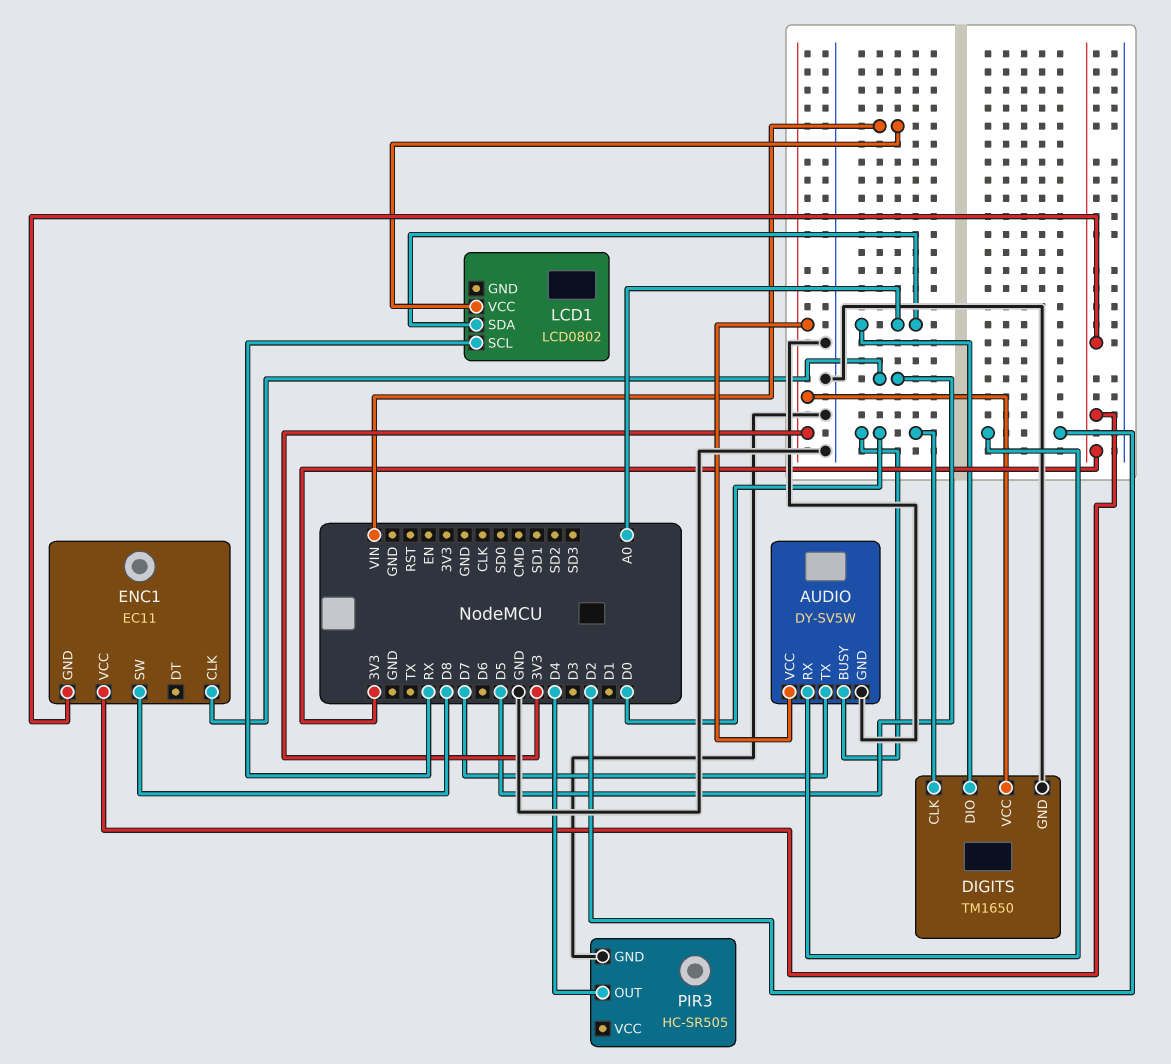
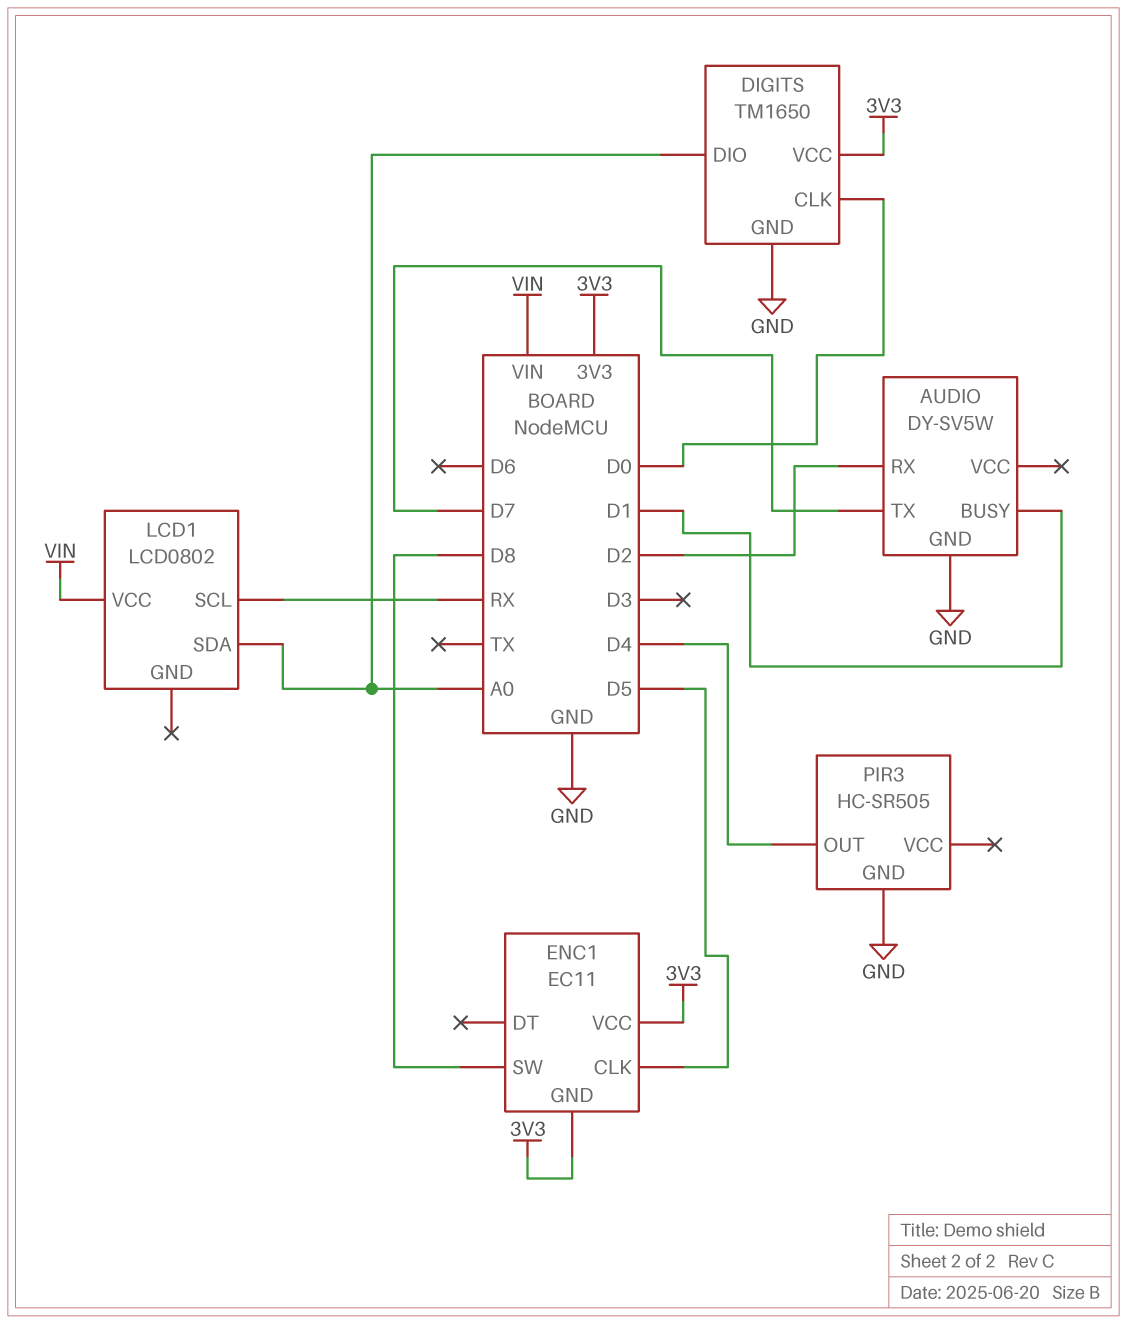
AUDIO pin BUSY: D0 -> D1
AUDIO pin VCC: 3V3 -> none

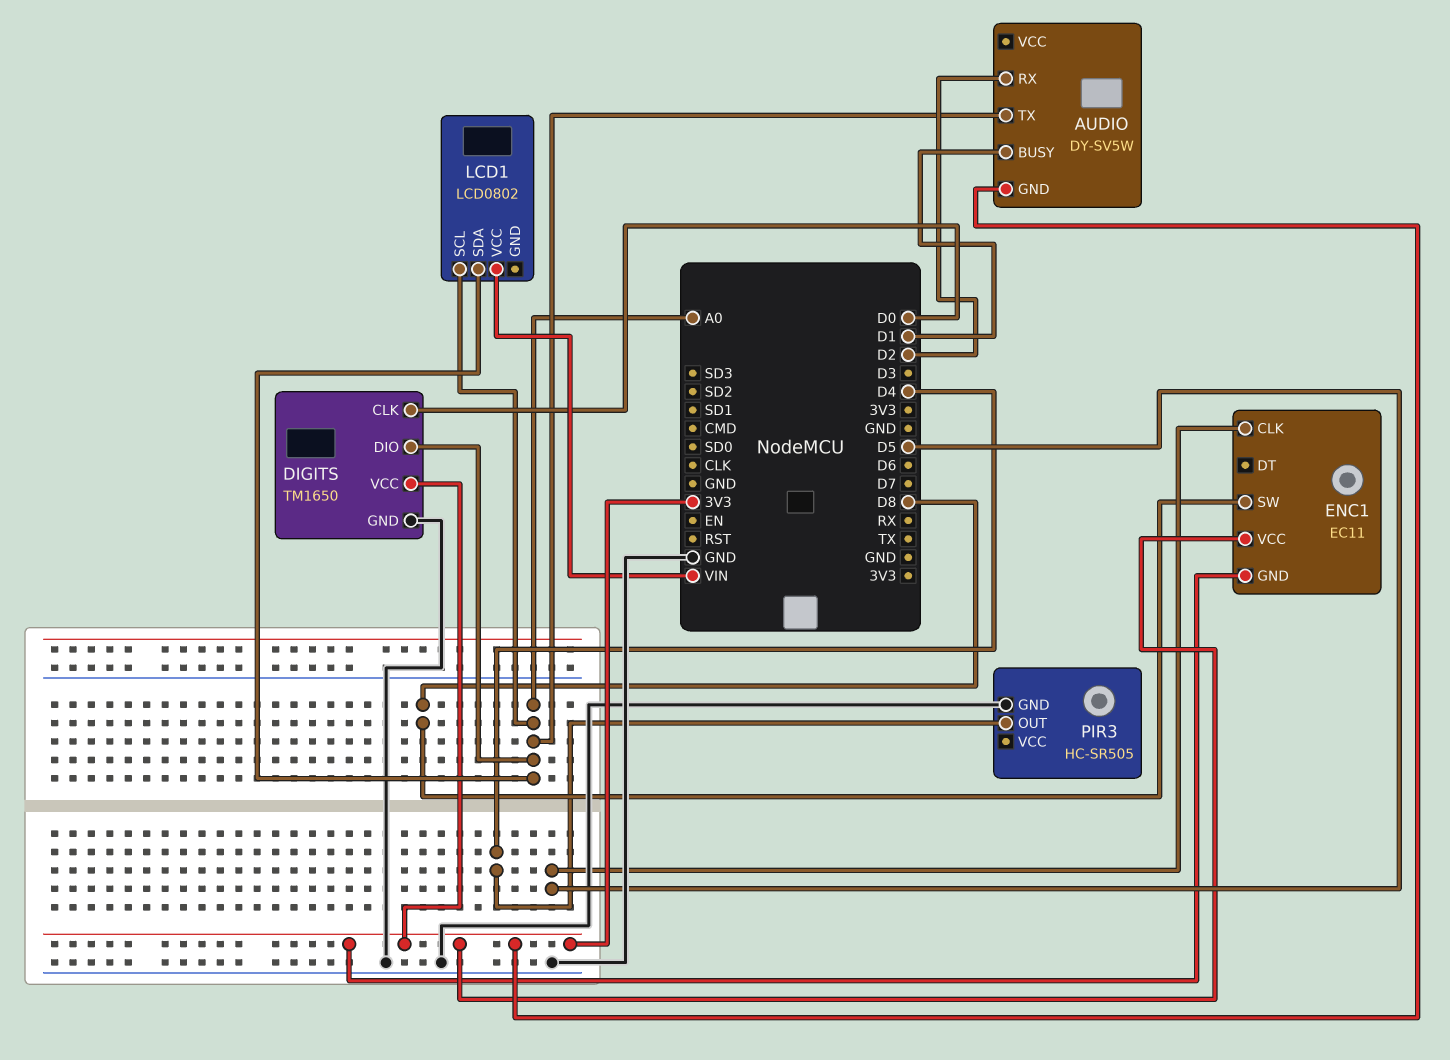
AUDIO pin GND: GND -> 3V3
AUDIO pin TX: D7 -> A0
LCD1 pin SCL: RX -> A0

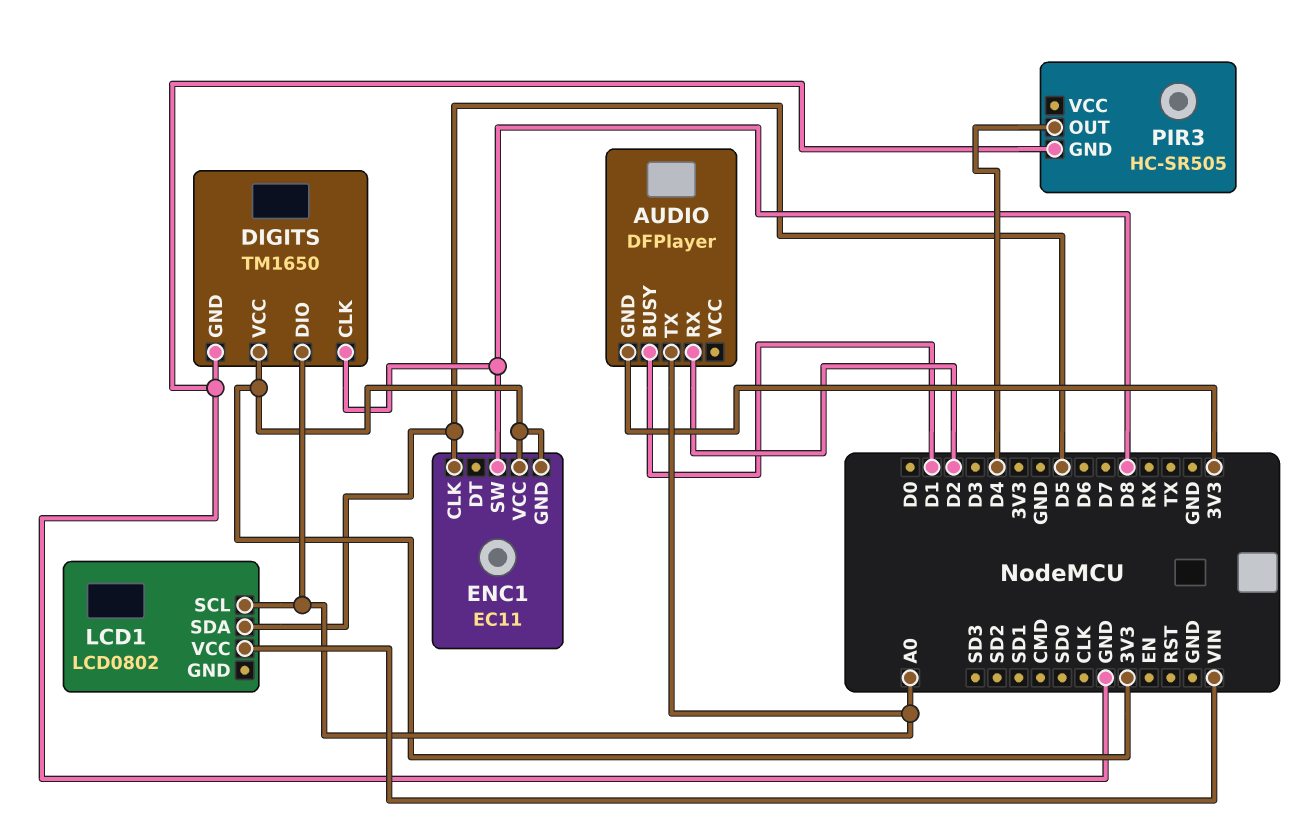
AUDIO: DY-SV5W -> DFPlayer
DIGITS pin CLK: D0 -> D8
LCD1 pin SDA: A0 -> D5

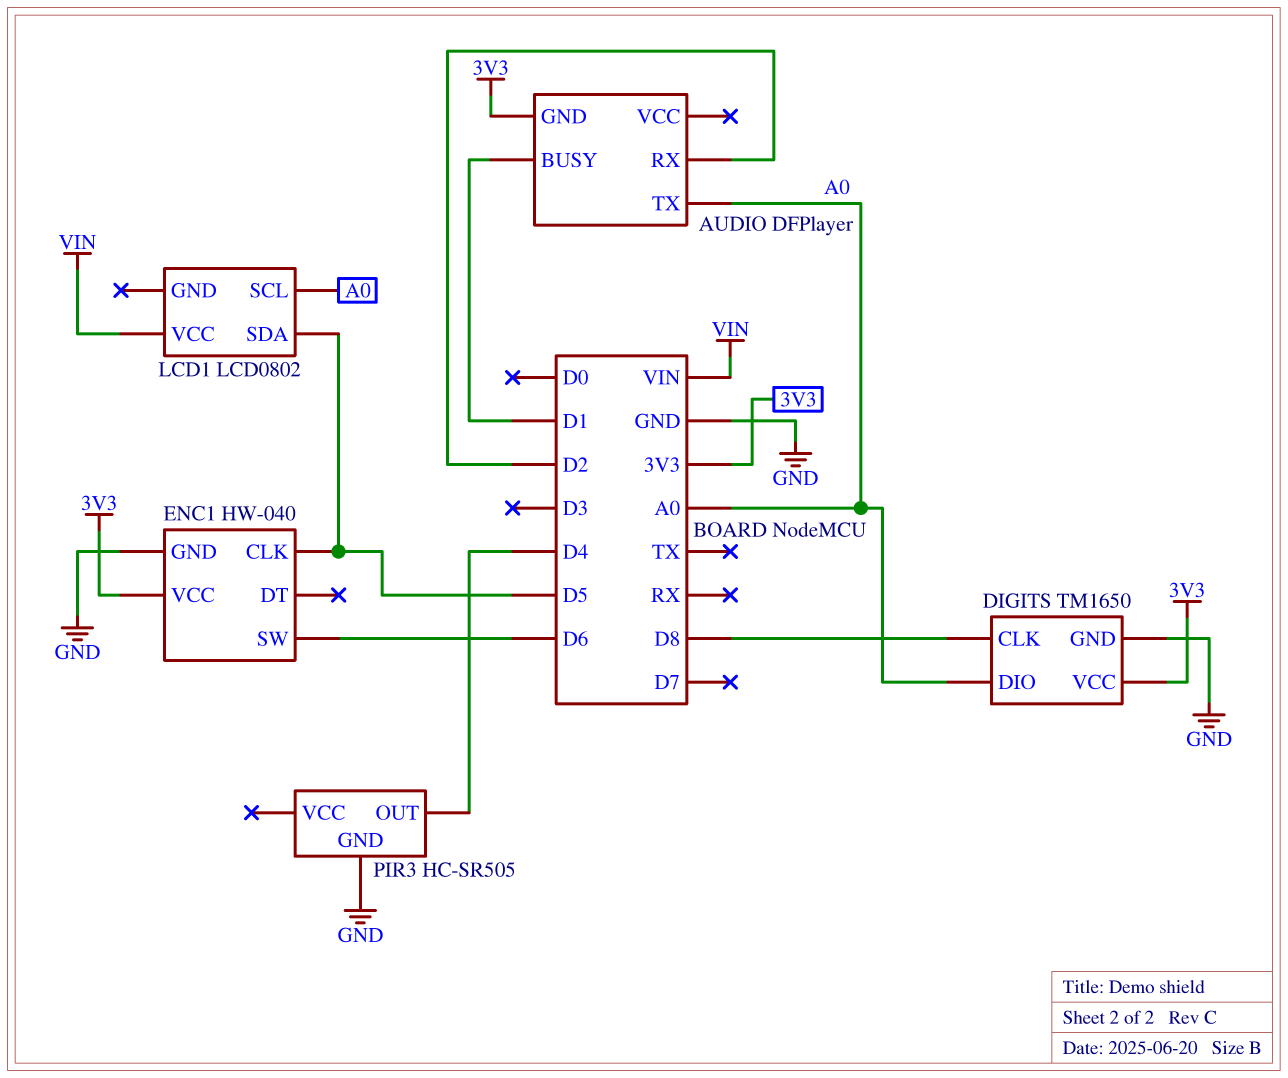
ENC1: EC11 -> HW-040
ENC1 pin GND: 3V3 -> GND
ENC1 pin SW: D8 -> D6

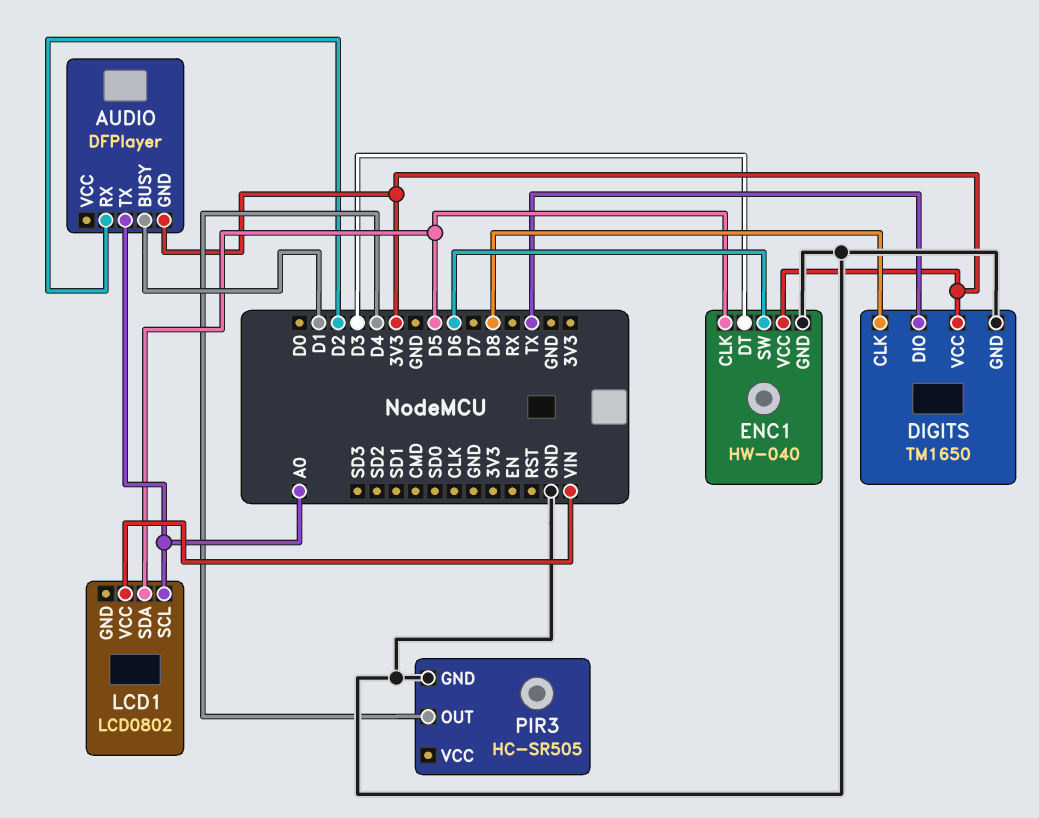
DIGITS pin DIO: A0 -> TX
ENC1 pin DT: none -> D3

